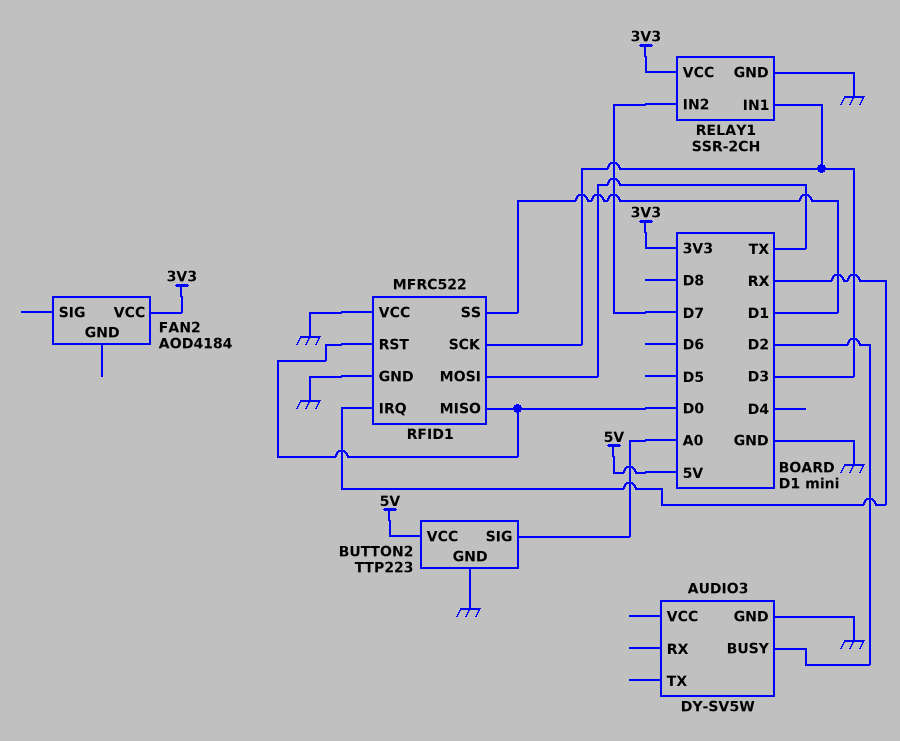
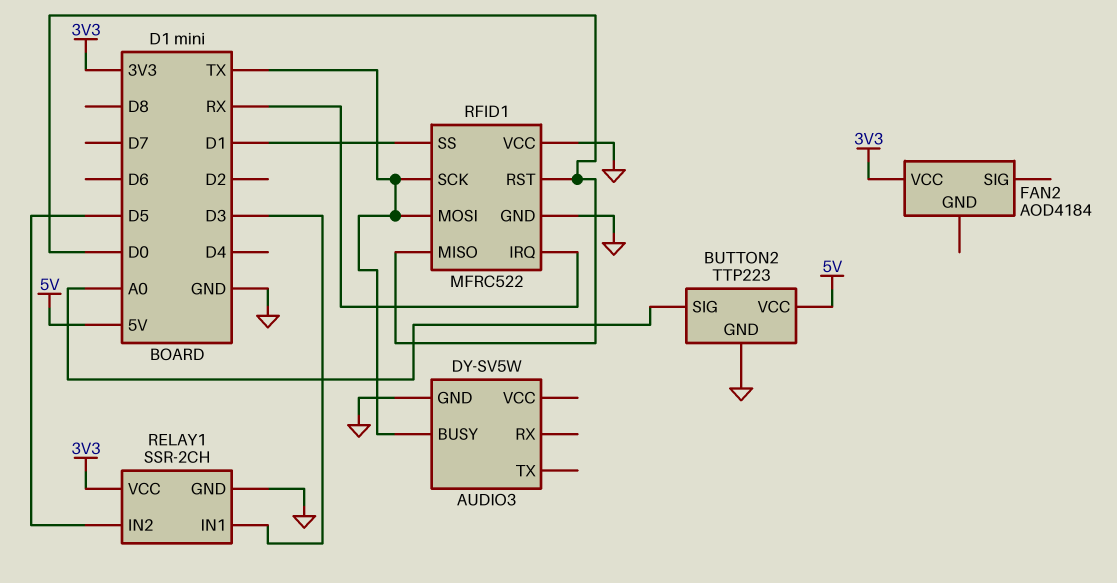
AUDIO3 pin BUSY: D2 -> TX
RELAY1 pin IN2: D7 -> D5
RFID1 pin SCK: D3 -> TX

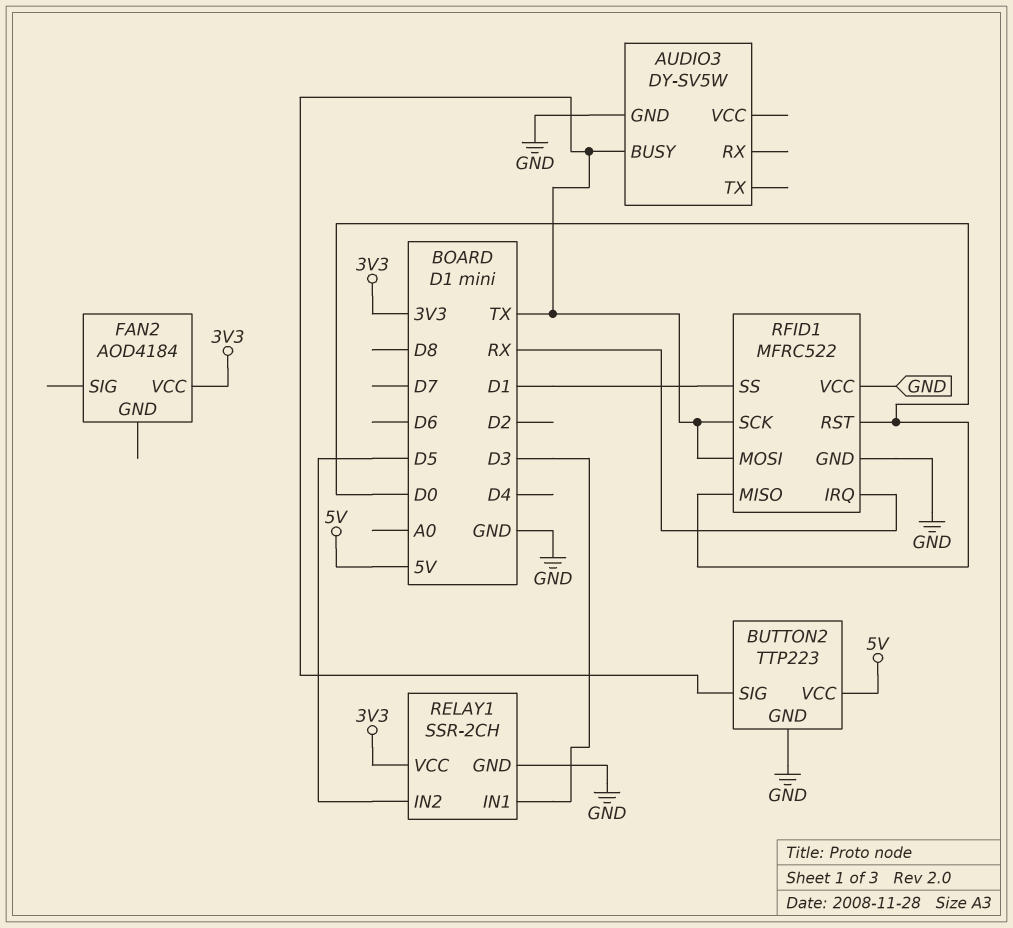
BUTTON2 pin SIG: A0 -> TX

